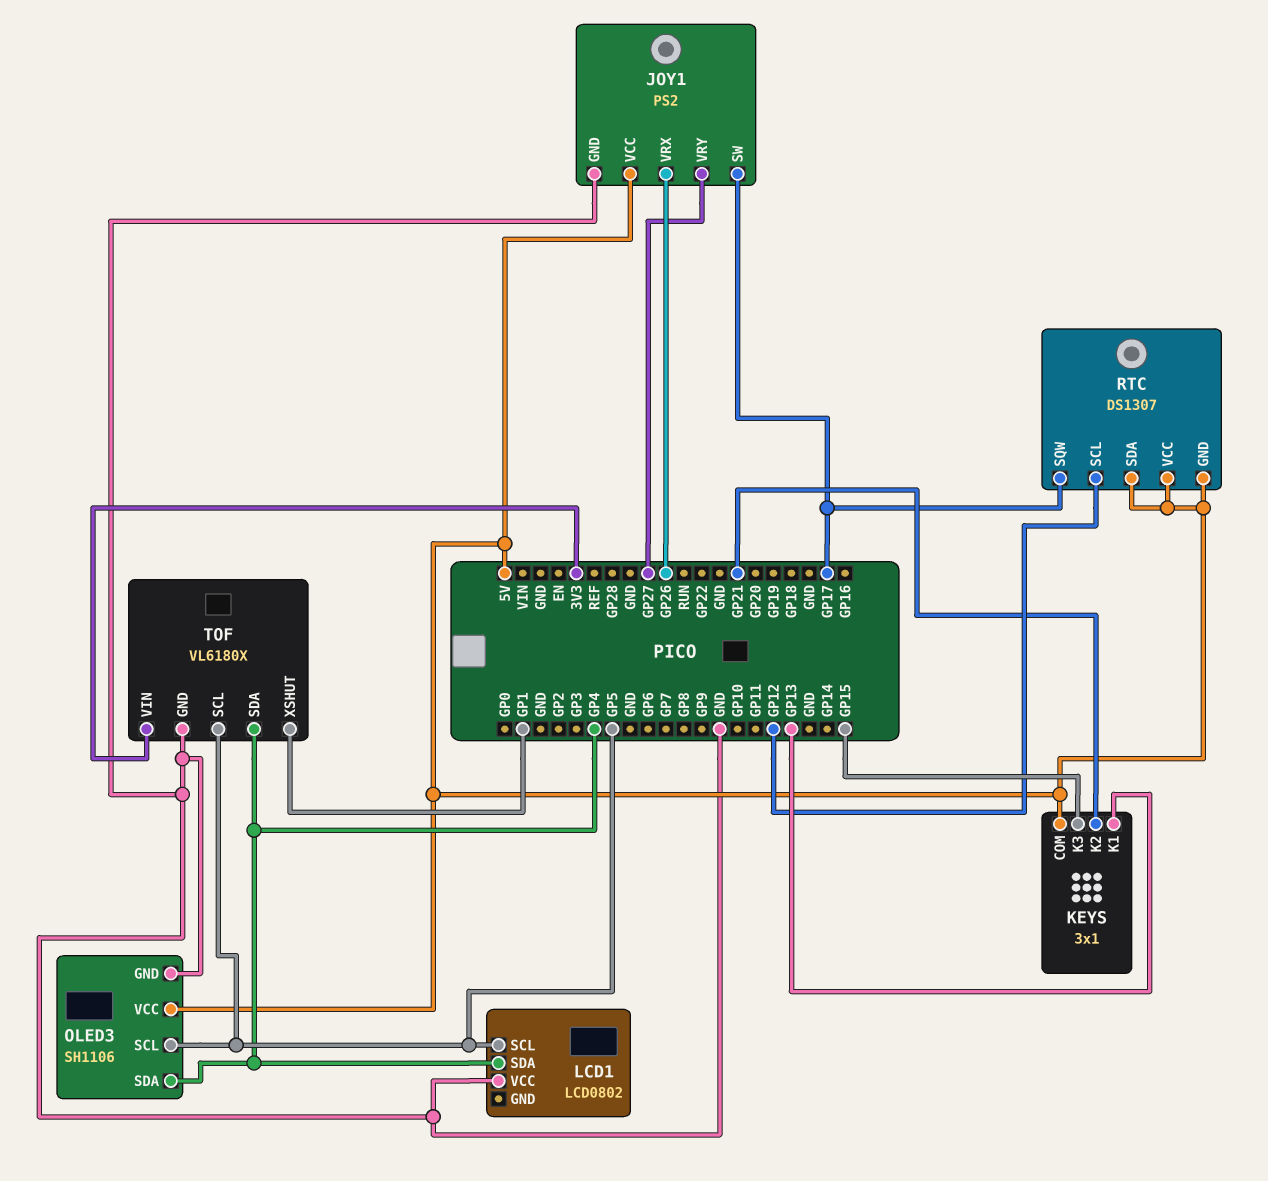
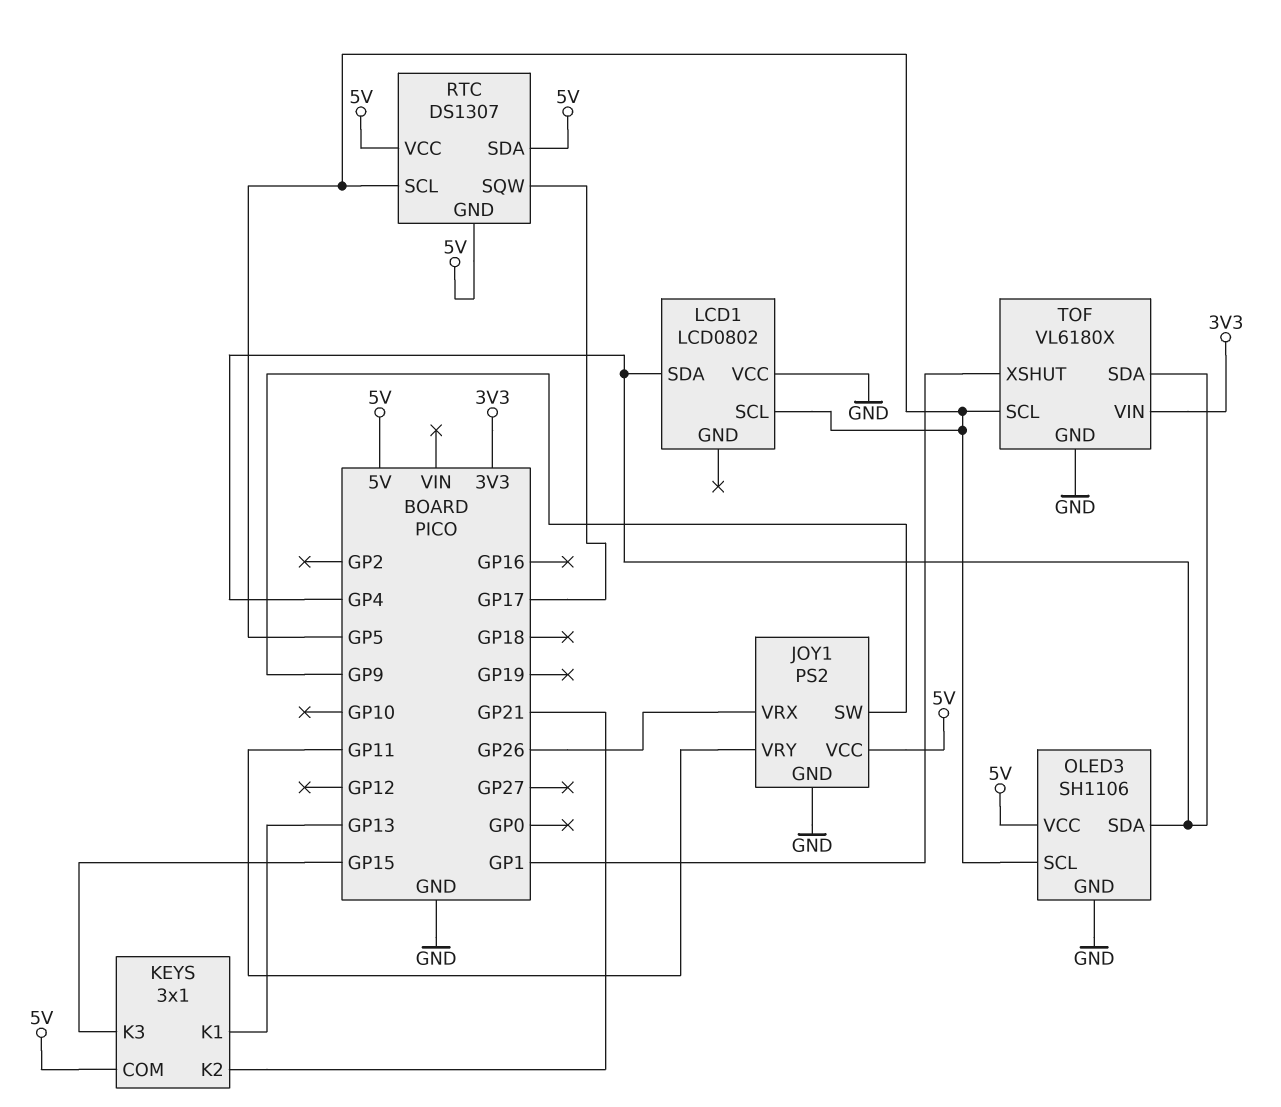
JOY1 pin SW: GP17 -> GP9
JOY1 pin VRY: GP27 -> GP11
RTC pin SCL: GP12 -> GP5

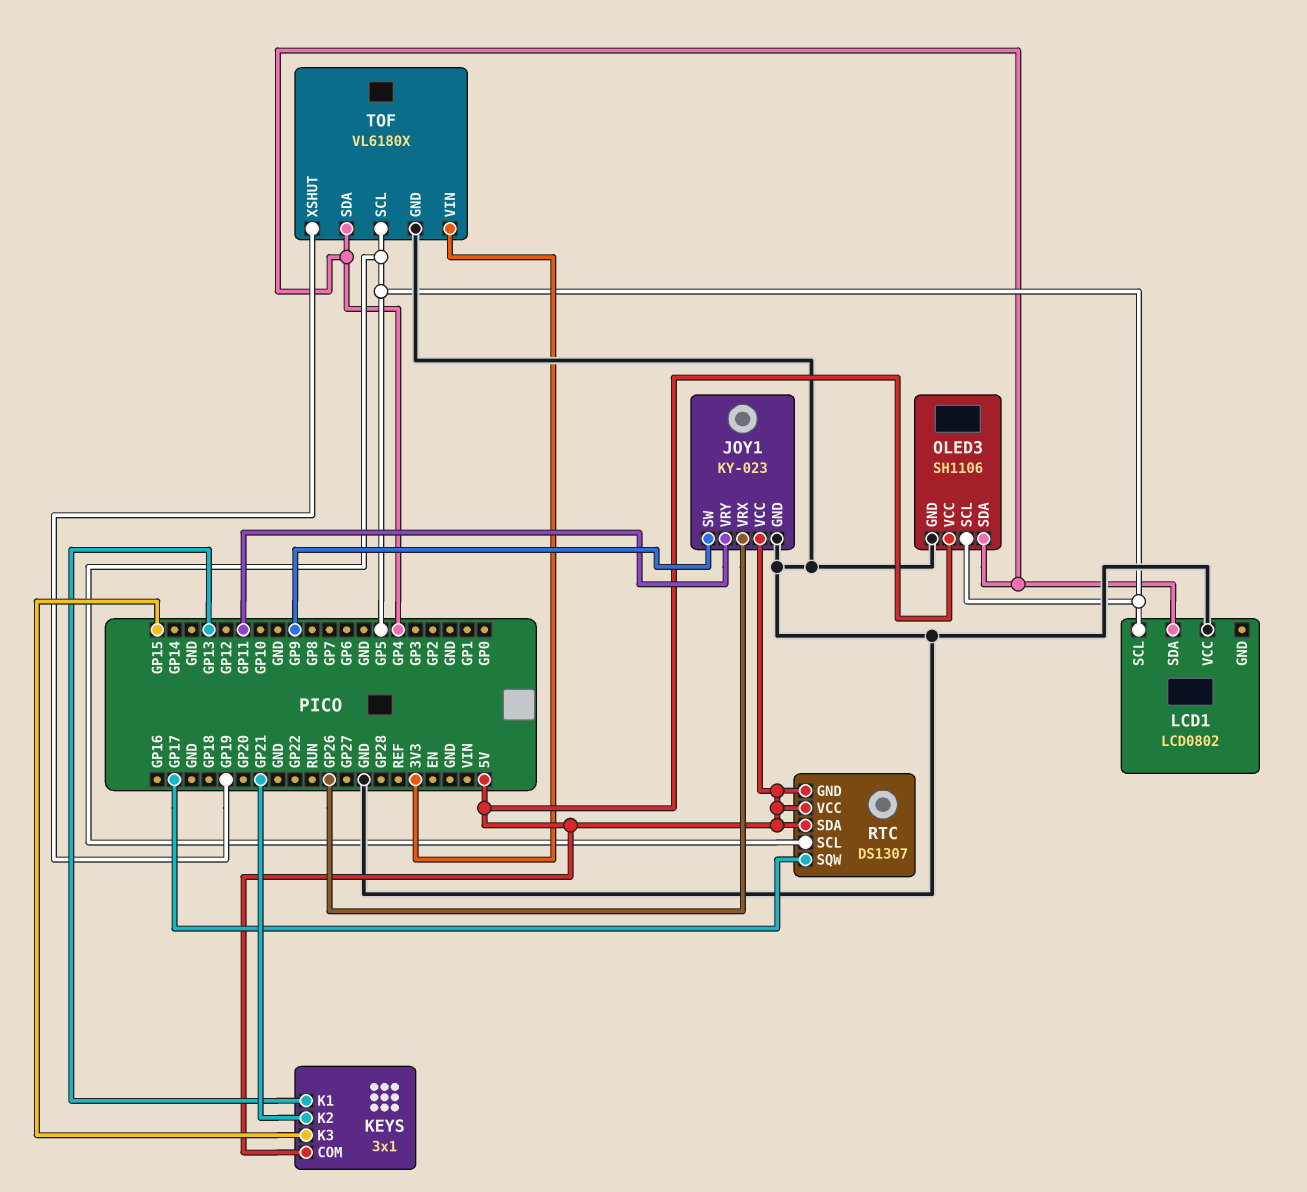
JOY1: PS2 -> KY-023
TOF pin XSHUT: GP1 -> GP19

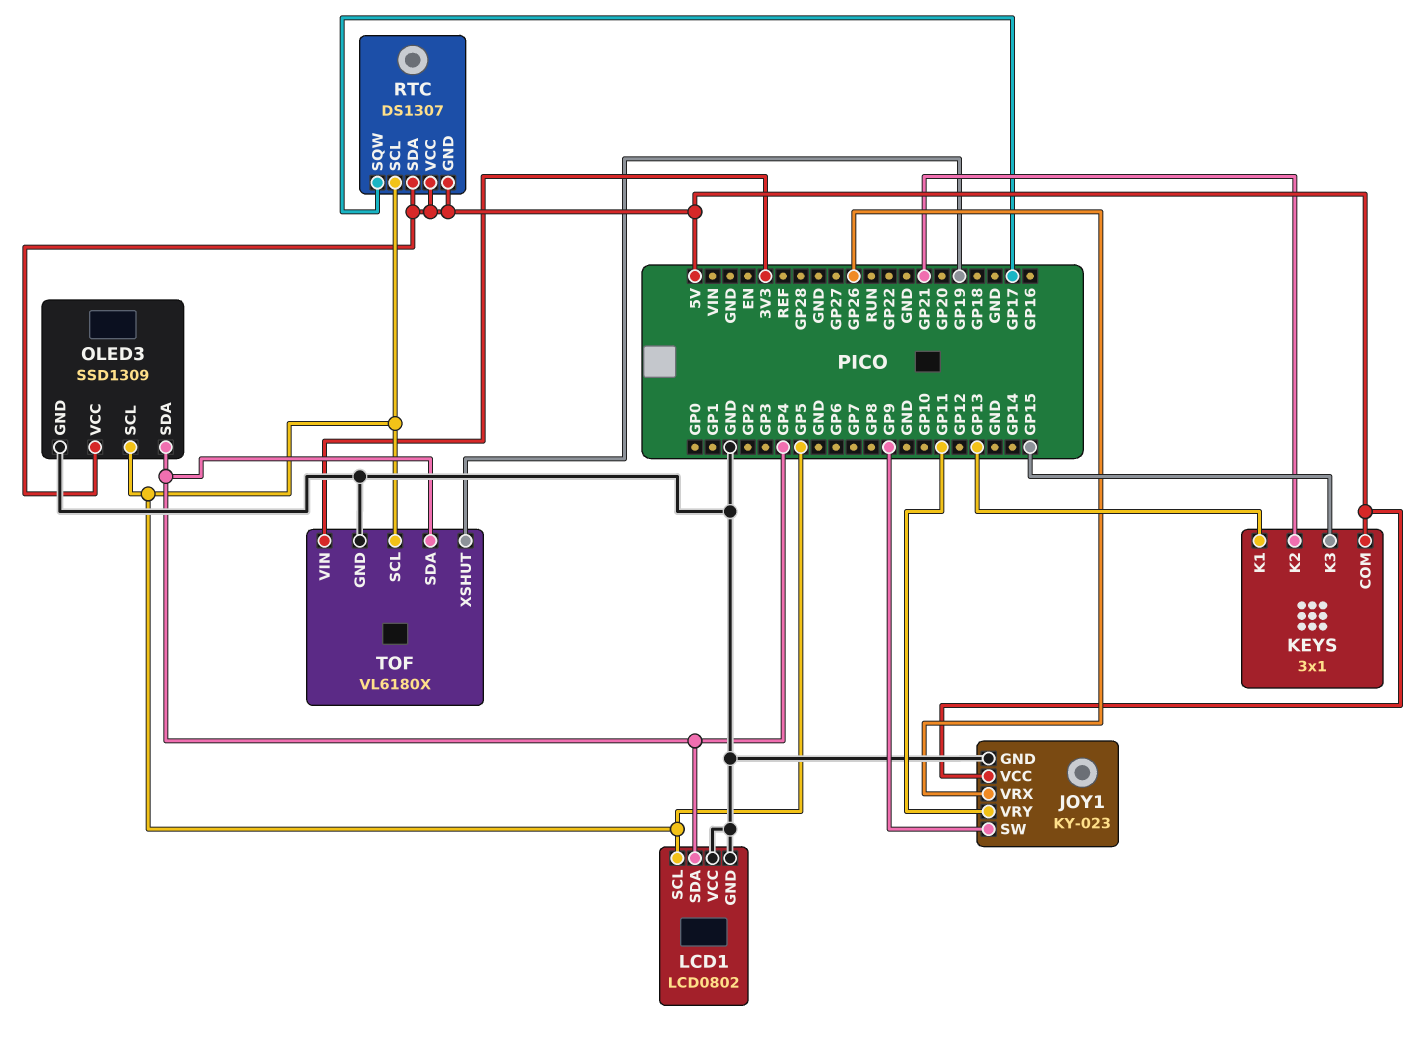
LCD1 pin GND: none -> GND
OLED3: SH1106 -> SSD1309

